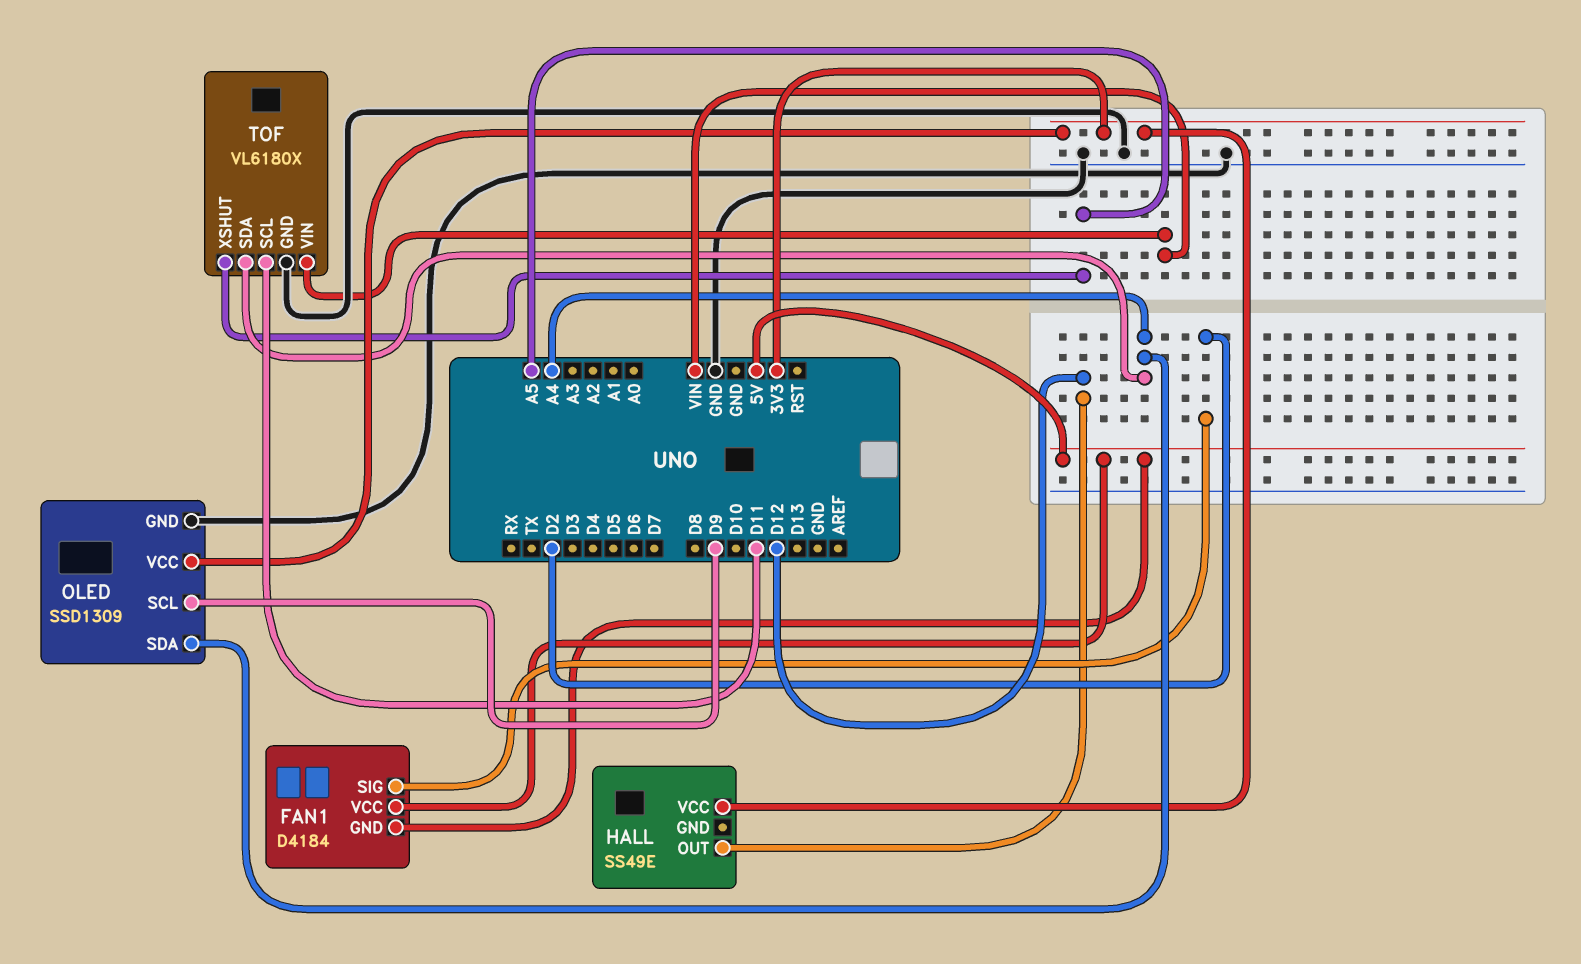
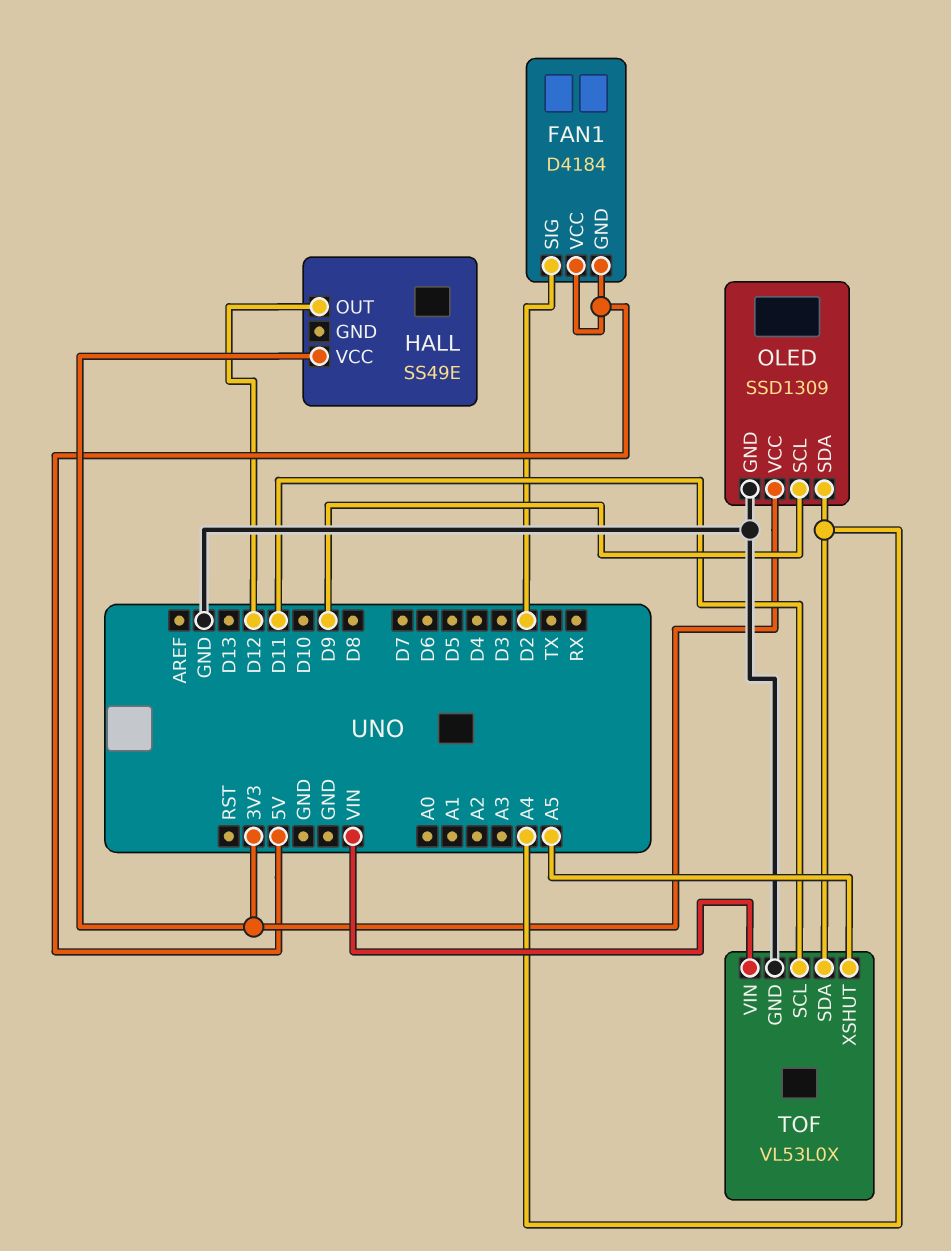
TOF: VL6180X -> VL53L0X

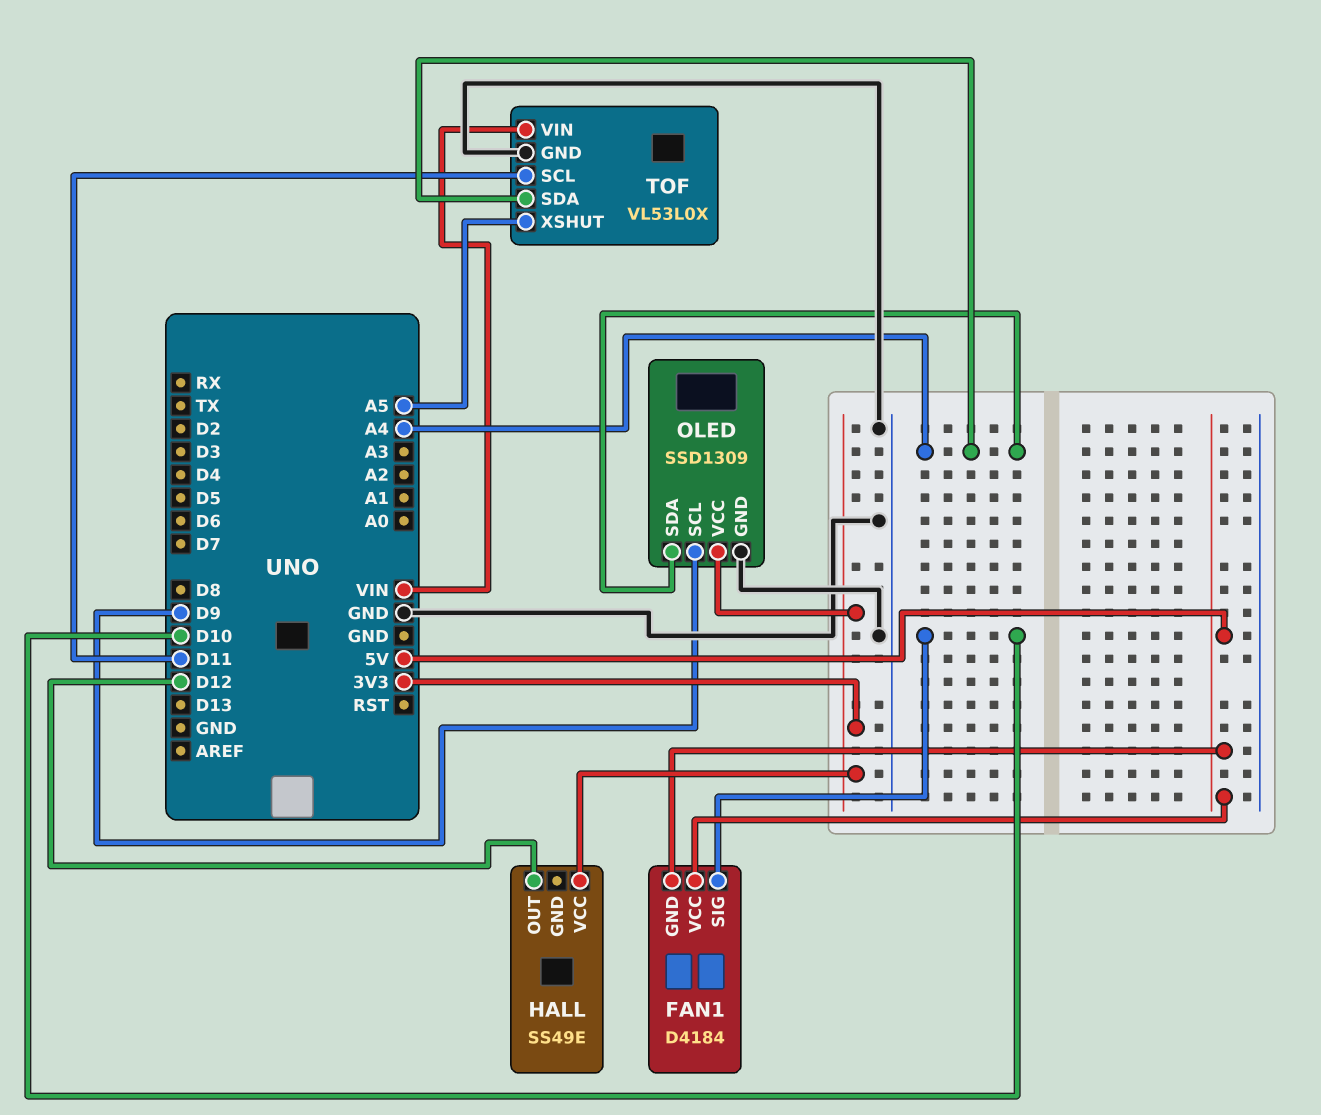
FAN1 pin SIG: D2 -> D10

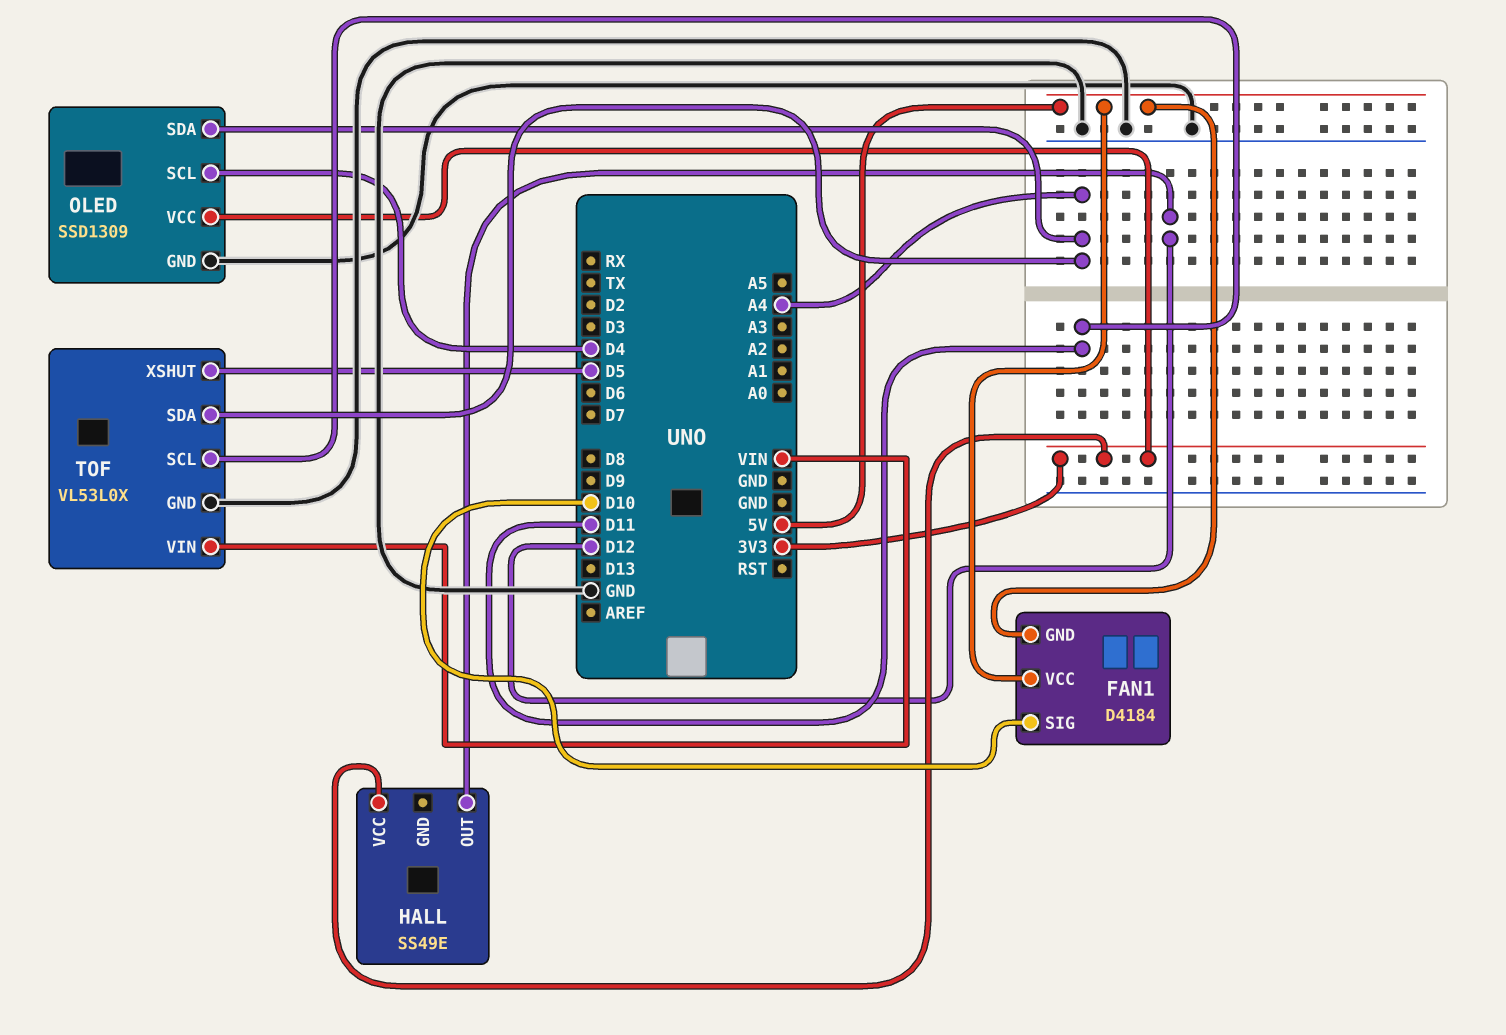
OLED pin SCL: D9 -> D4
TOF pin XSHUT: A5 -> D5

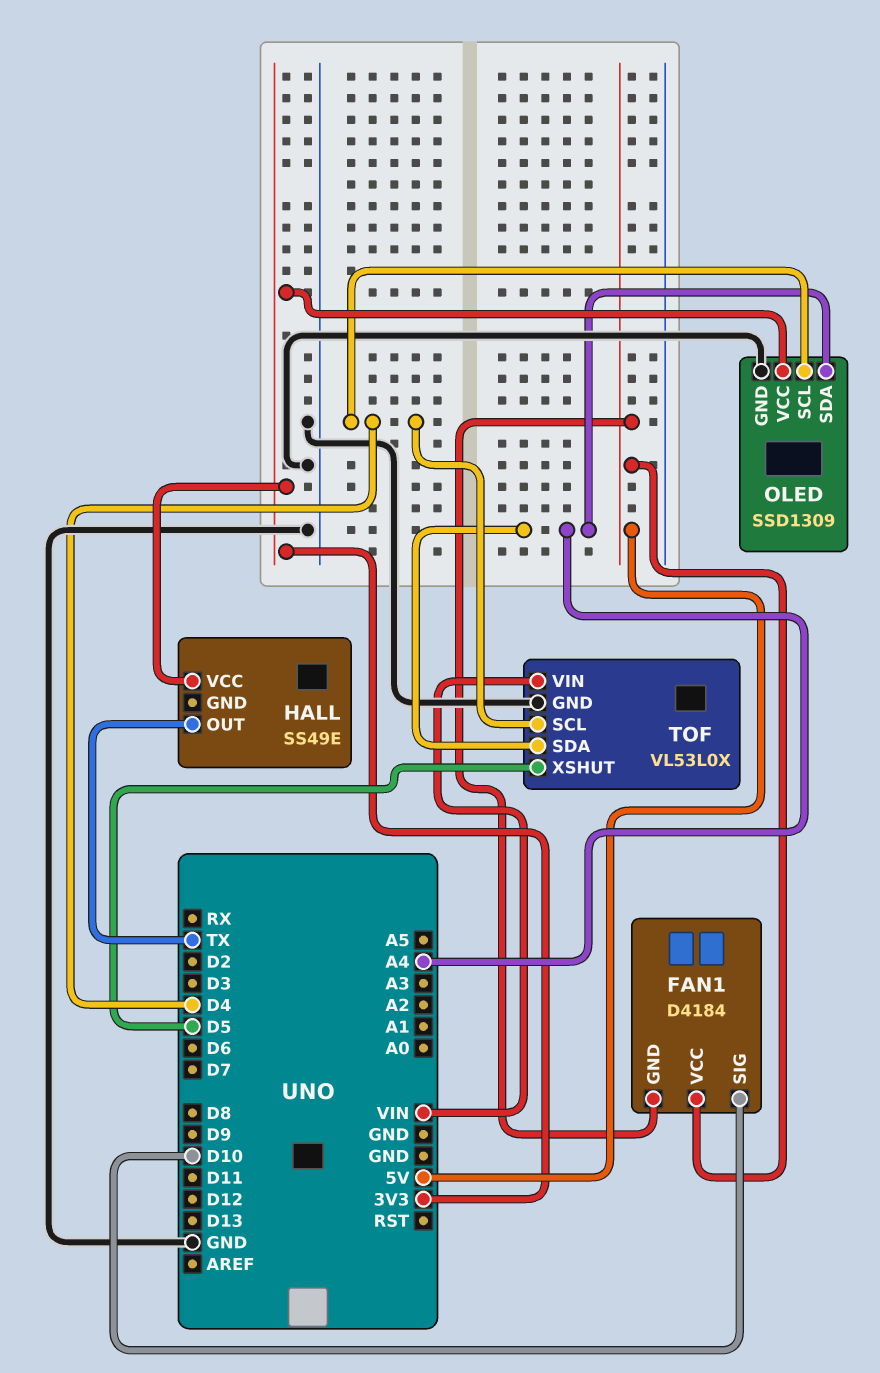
HALL pin OUT: D12 -> TX
TOF pin SCL: D11 -> D4

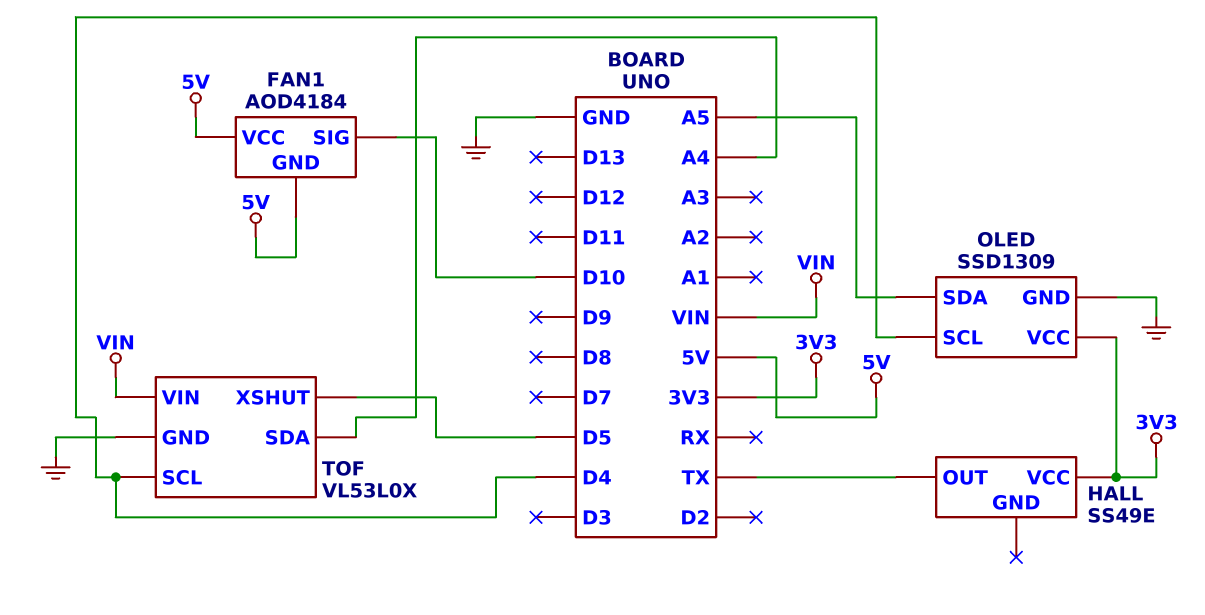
FAN1: D4184 -> AOD4184
OLED pin SDA: A4 -> A5

